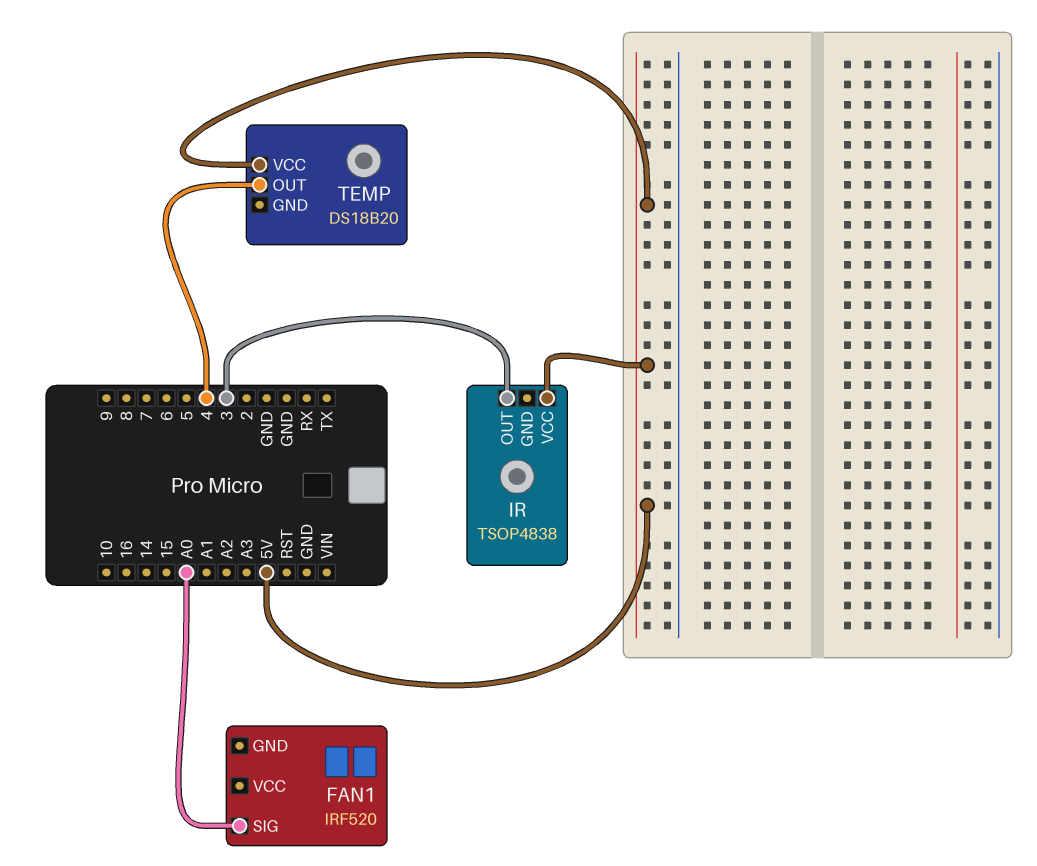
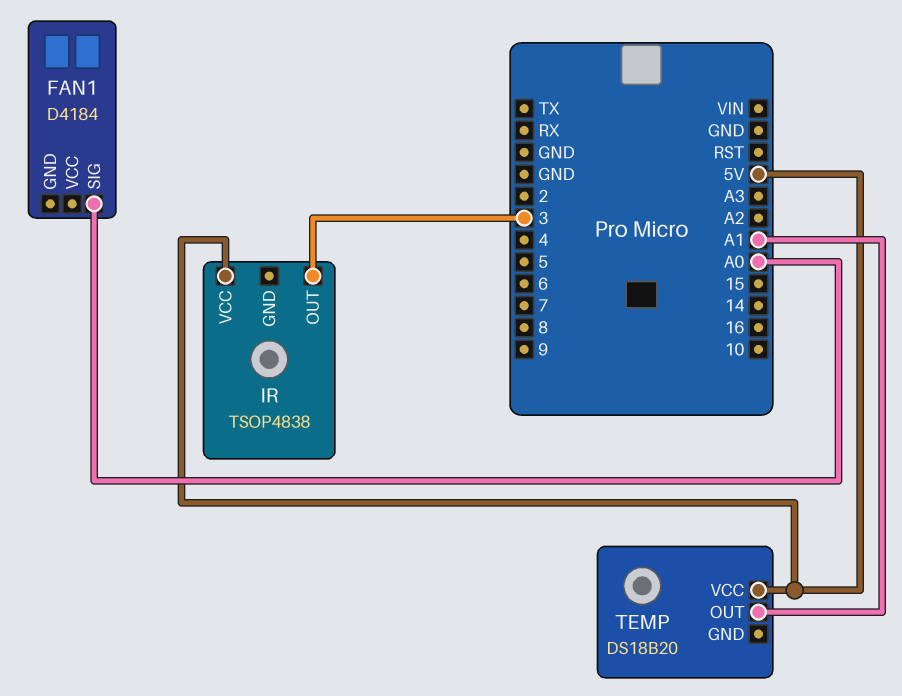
FAN1: IRF520 -> D4184
TEMP pin OUT: 4 -> A1

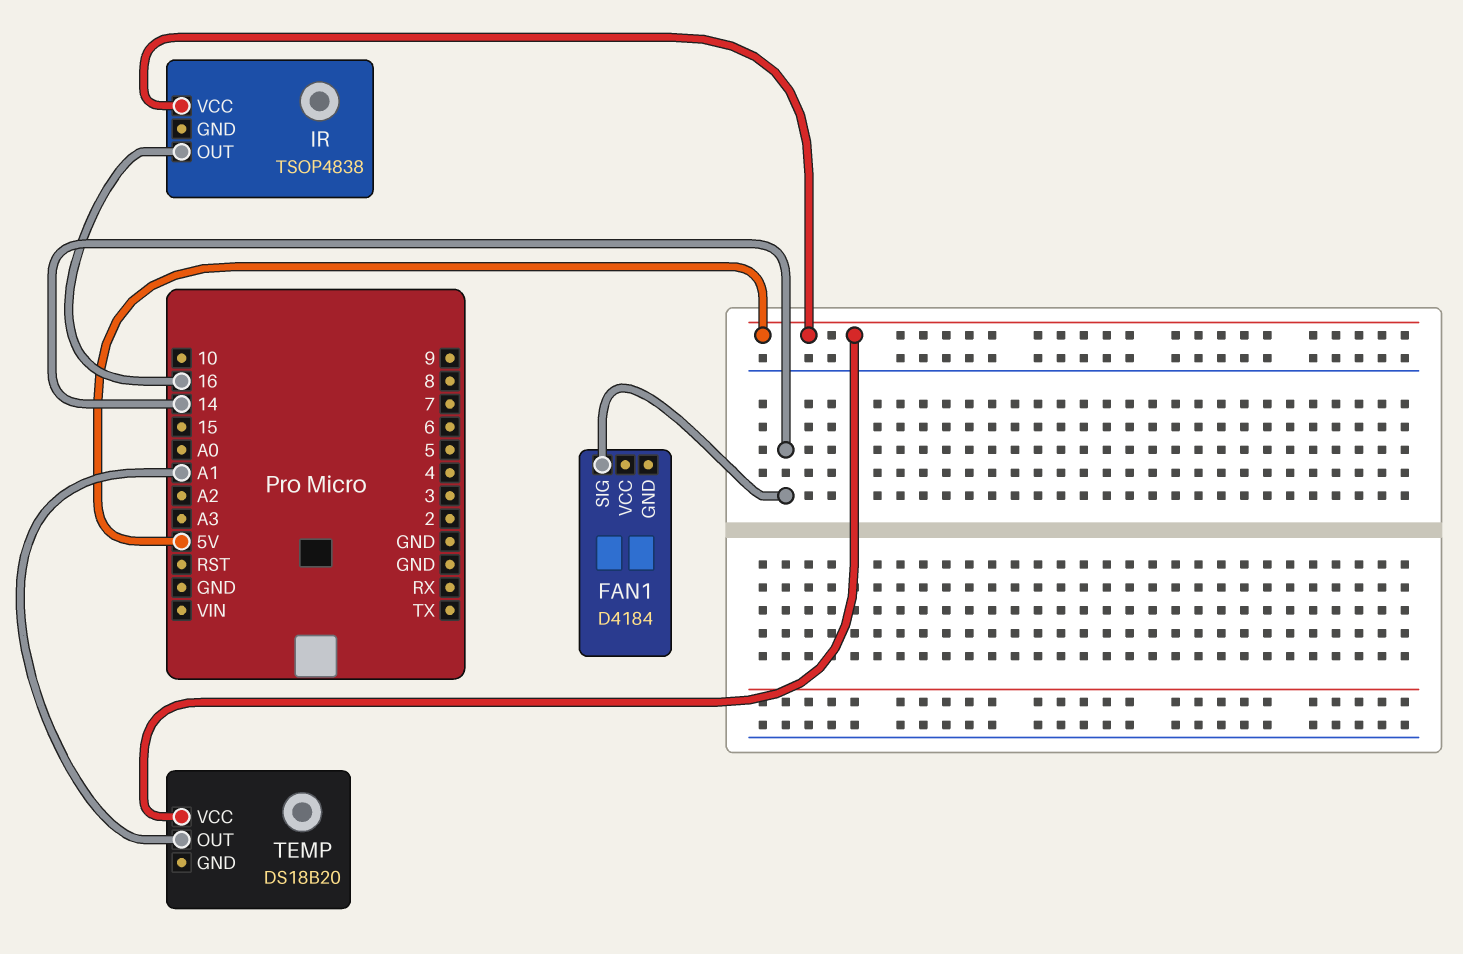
FAN1 pin SIG: A0 -> 14
IR pin OUT: 3 -> 16

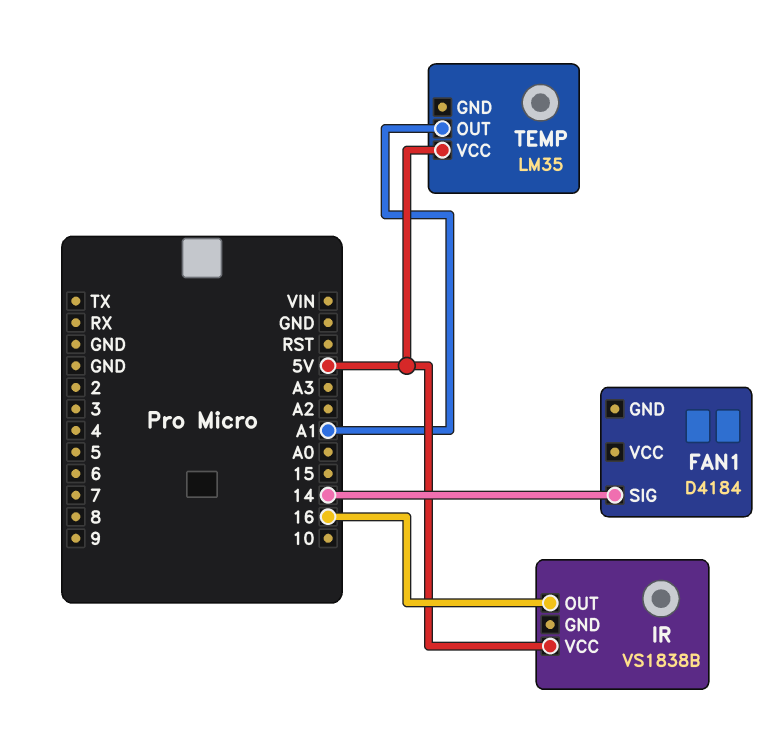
IR: TSOP4838 -> VS1838B
TEMP: DS18B20 -> LM35

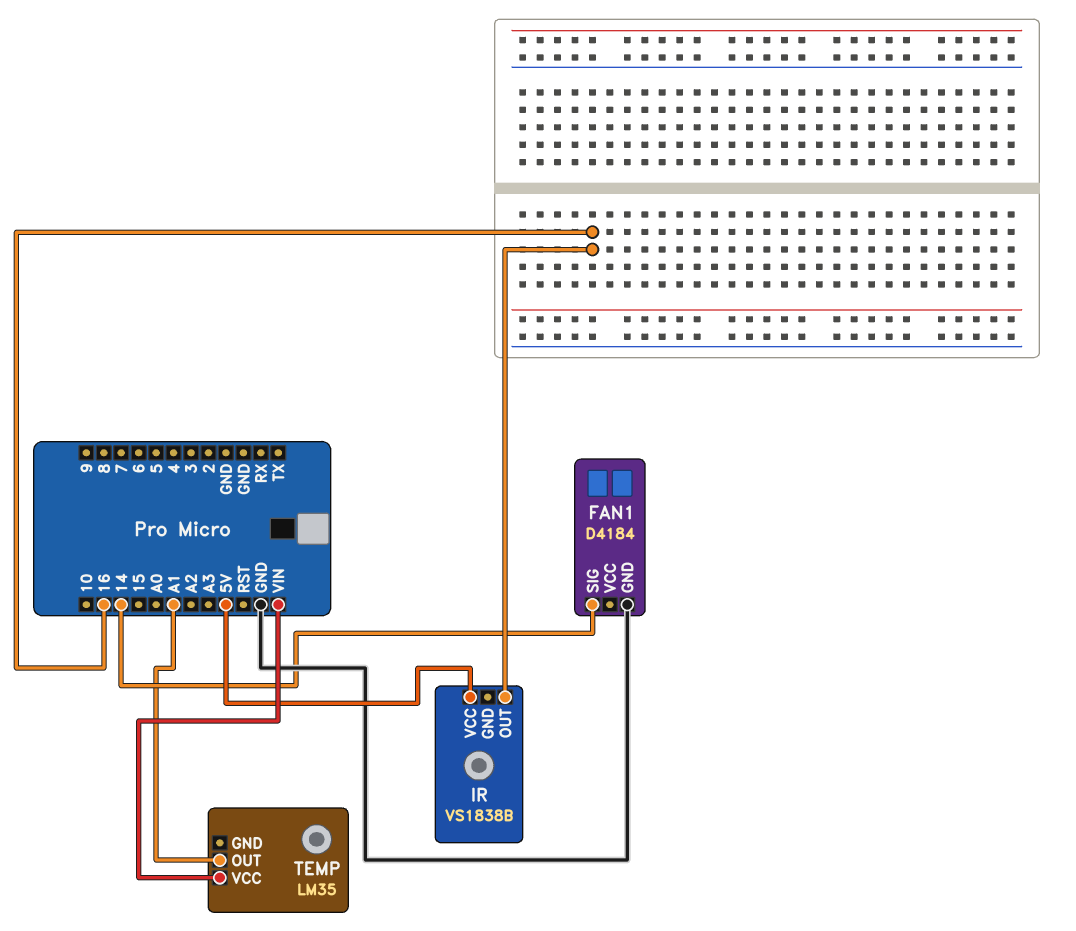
FAN1 pin GND: none -> GND
TEMP pin VCC: 5V -> VIN

